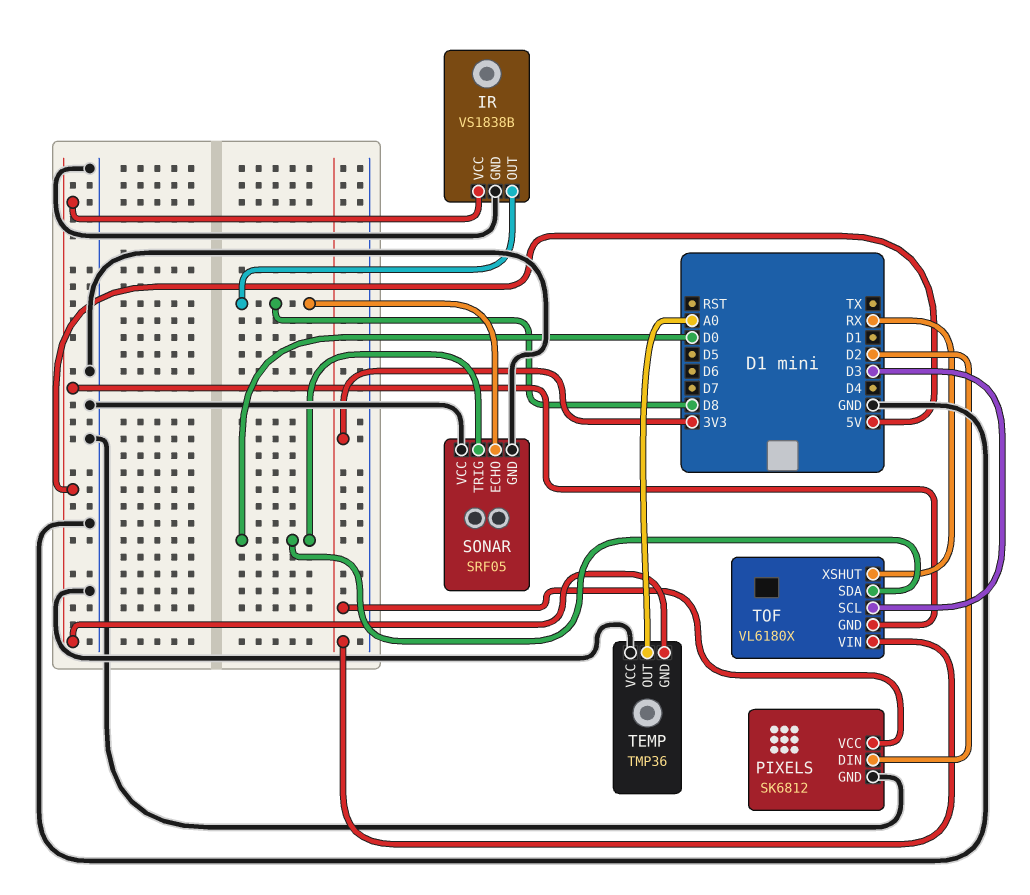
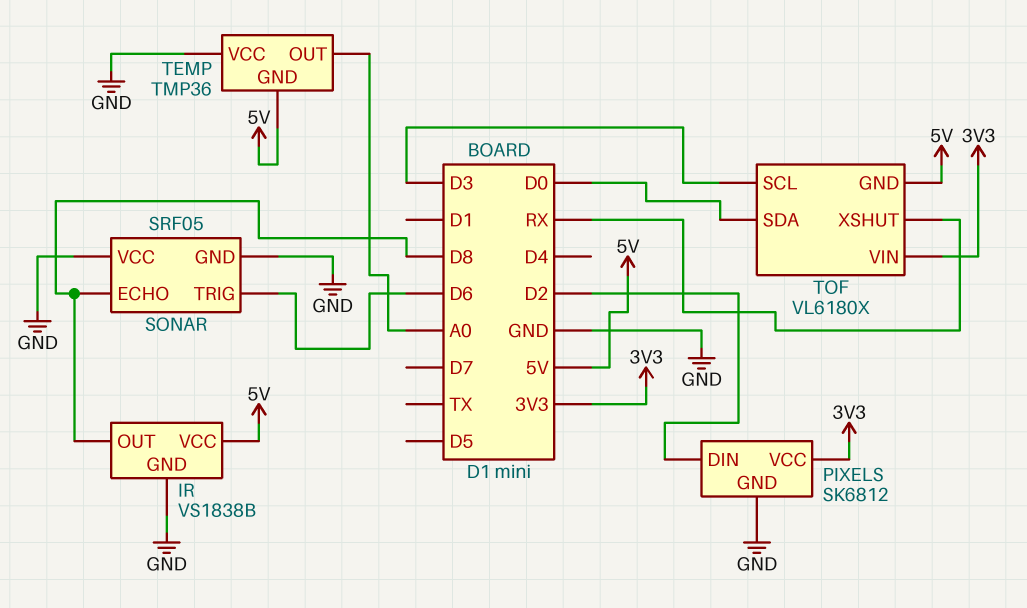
SONAR pin TRIG: D0 -> D6

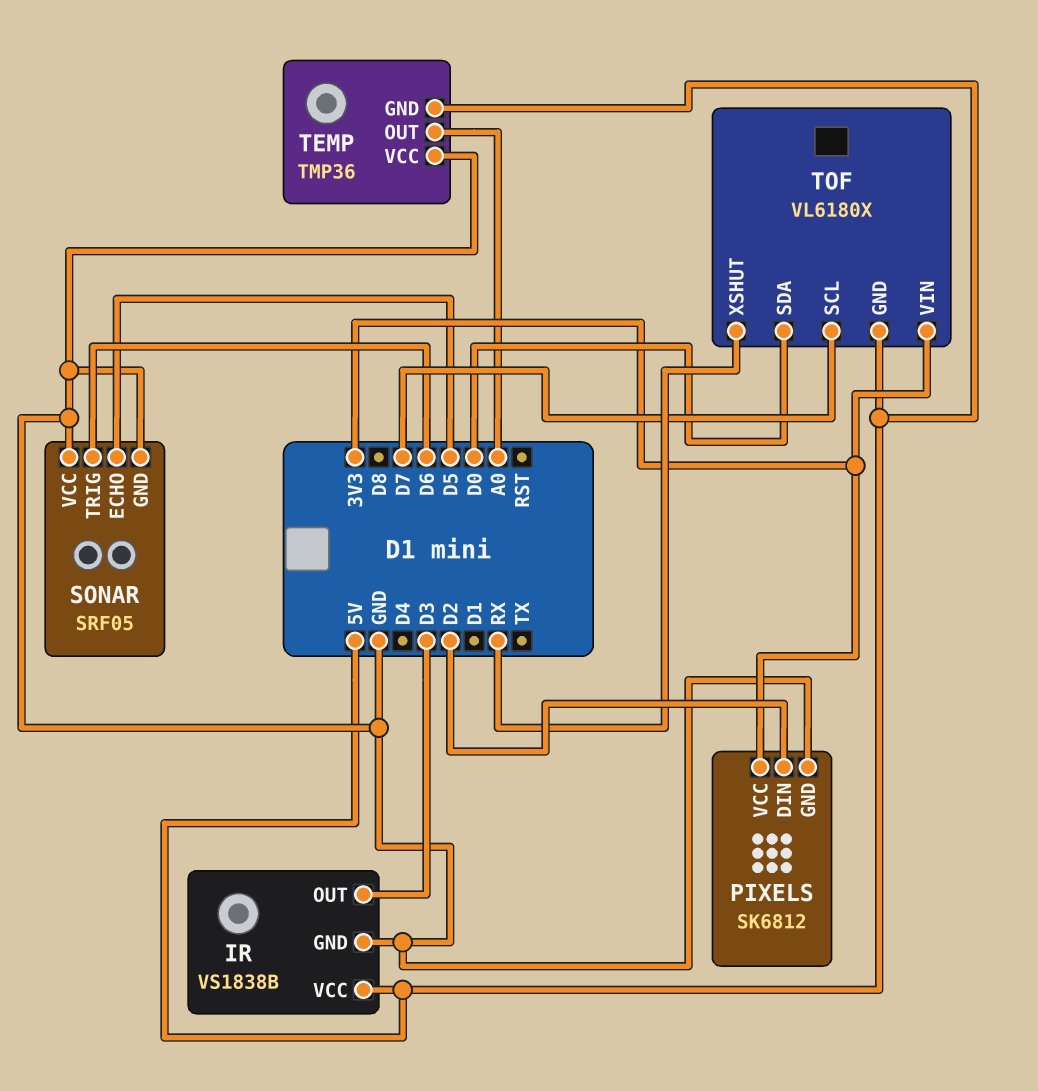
IR pin OUT: D8 -> D3
SONAR pin ECHO: D8 -> D5
TOF pin SCL: D3 -> D7

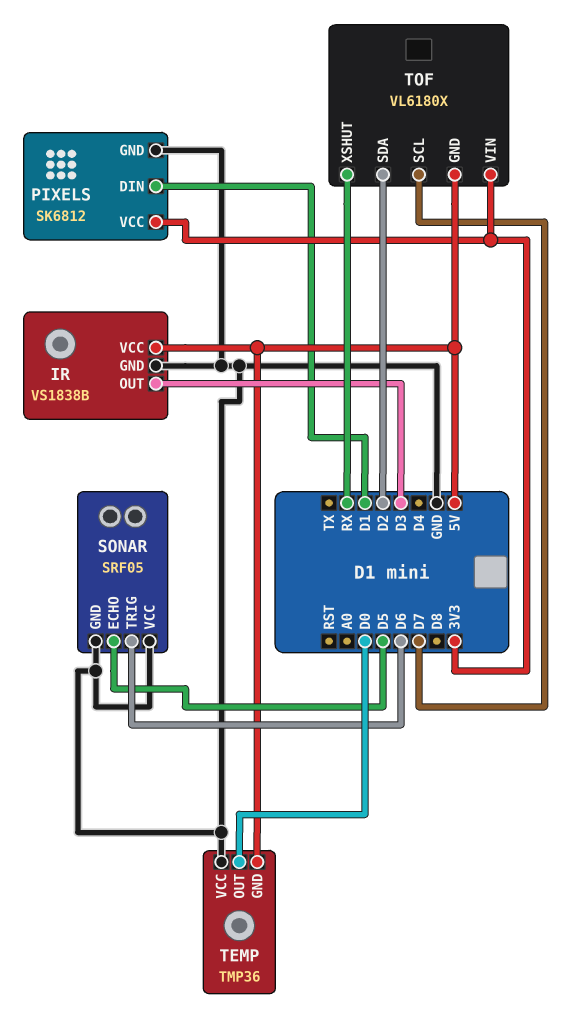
PIXELS pin DIN: D2 -> D1
TEMP pin OUT: A0 -> D0
TOF pin SDA: D0 -> D2

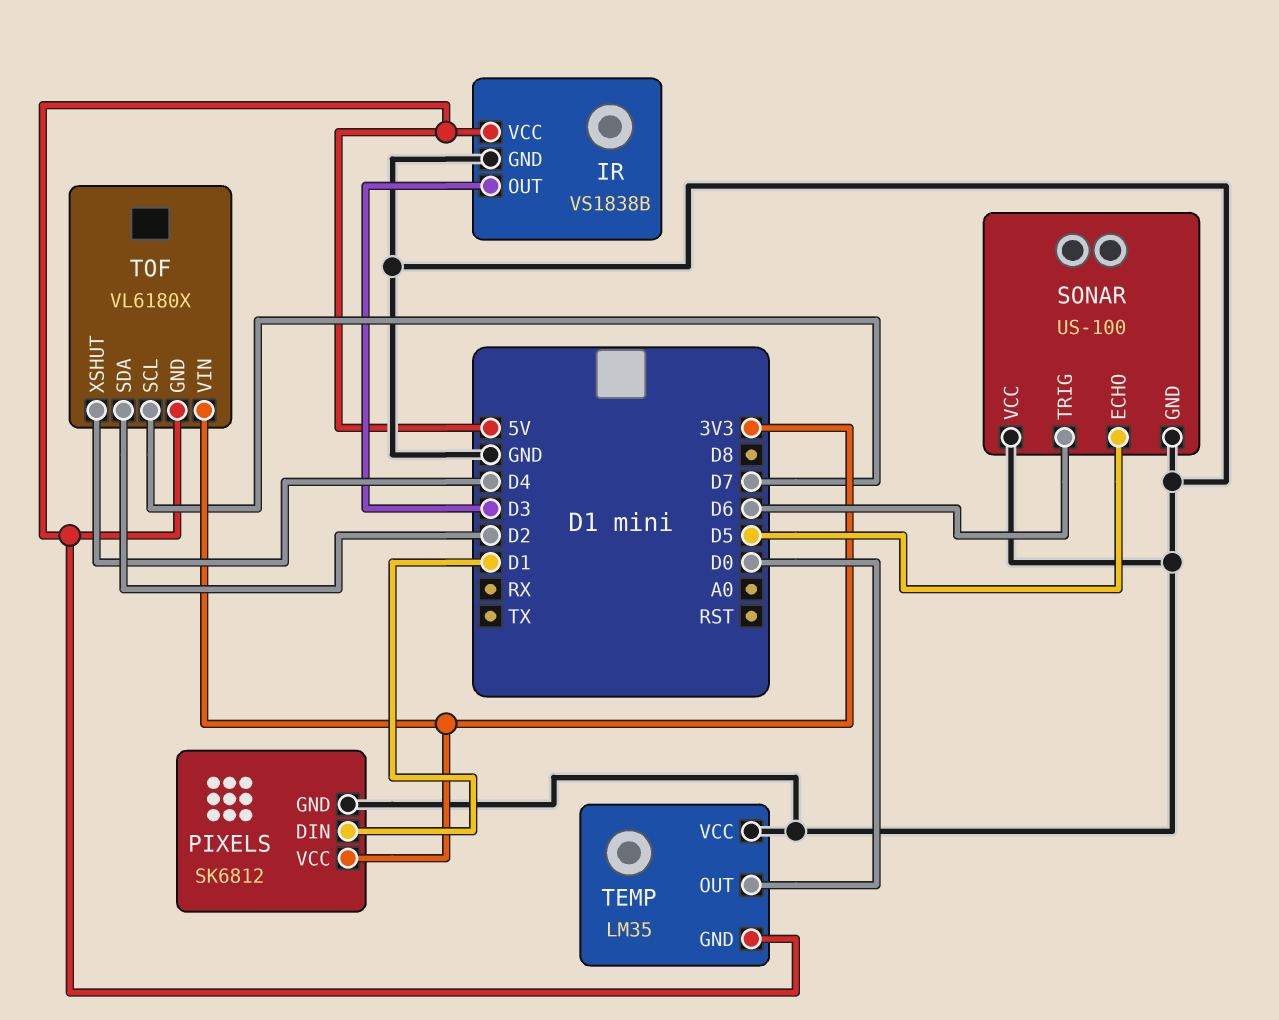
SONAR: SRF05 -> US-100
TEMP: TMP36 -> LM35
TOF pin XSHUT: RX -> D4

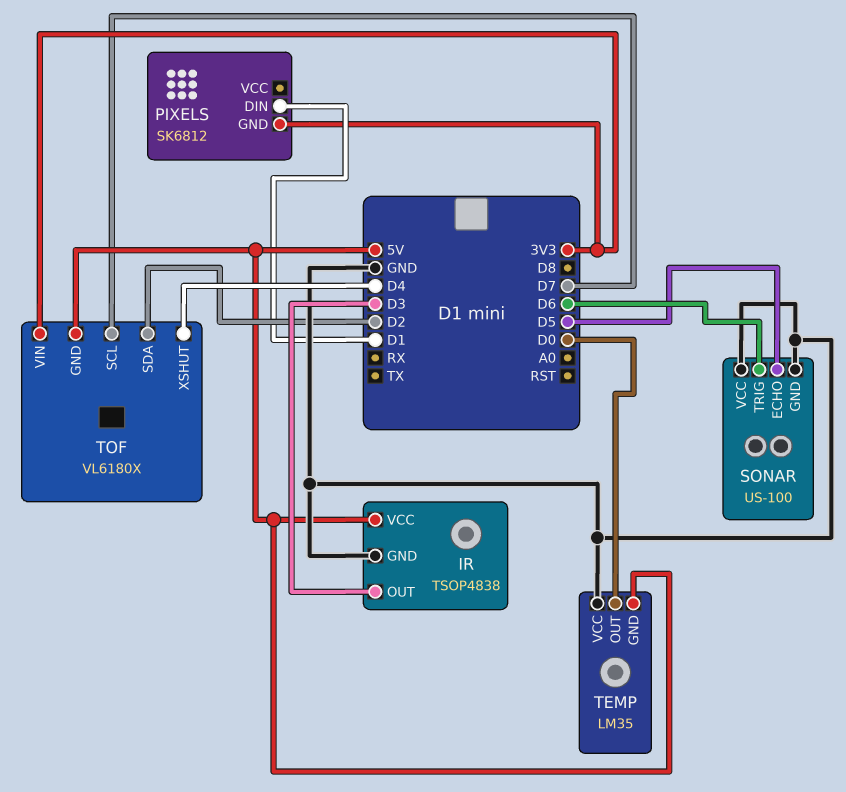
IR: VS1838B -> TSOP4838
PIXELS pin GND: GND -> 3V3
PIXELS pin VCC: 3V3 -> none

